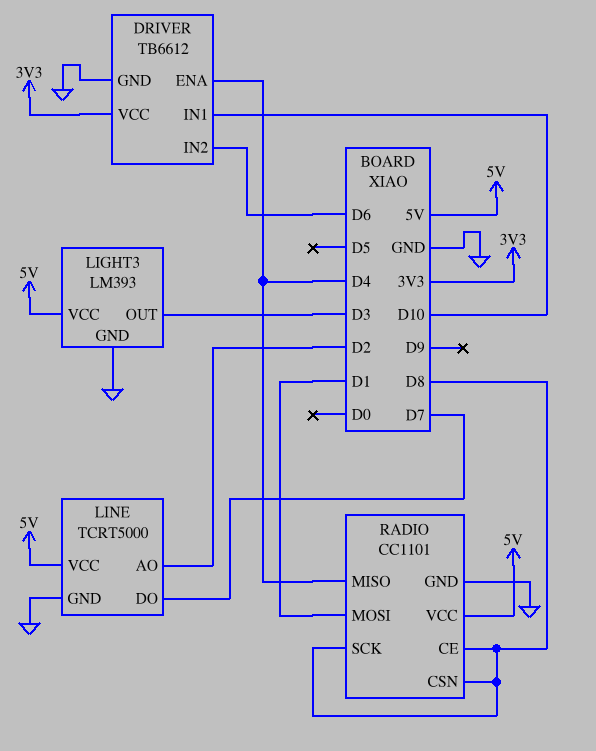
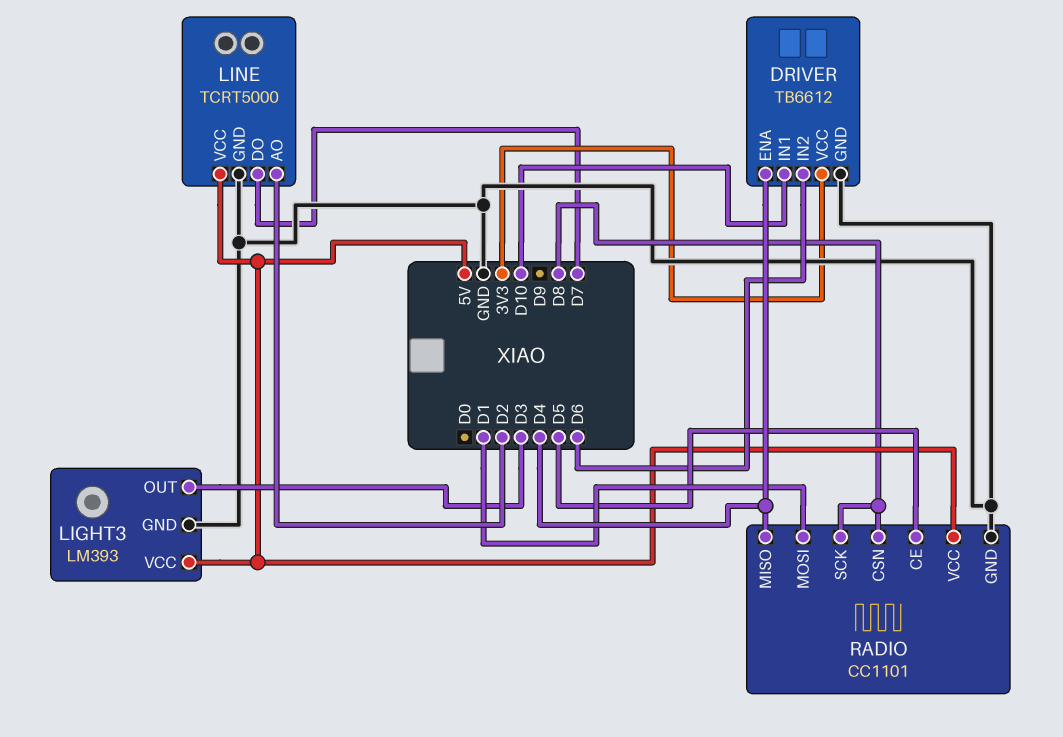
RADIO pin CE: D8 -> D5

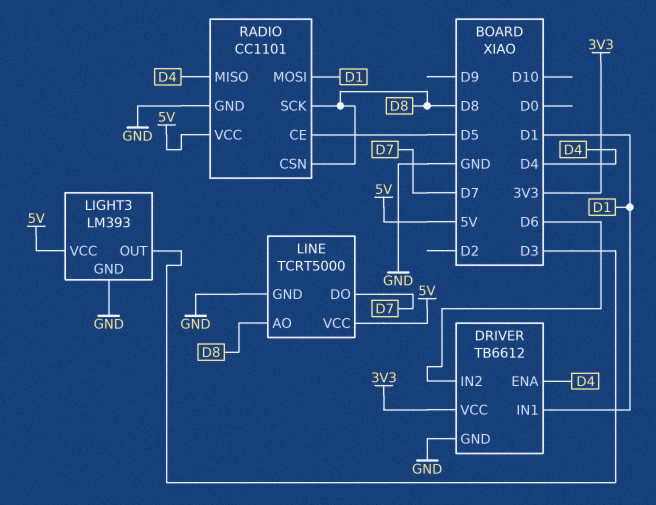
DRIVER pin IN1: D10 -> D1
LINE pin AO: D2 -> D8

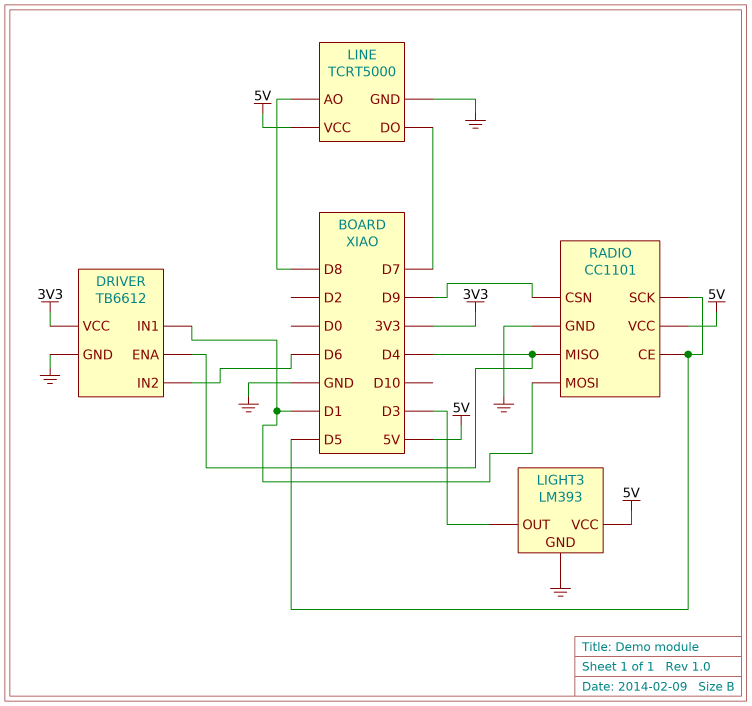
RADIO pin CSN: D8 -> D9
RADIO pin SCK: D8 -> D5

